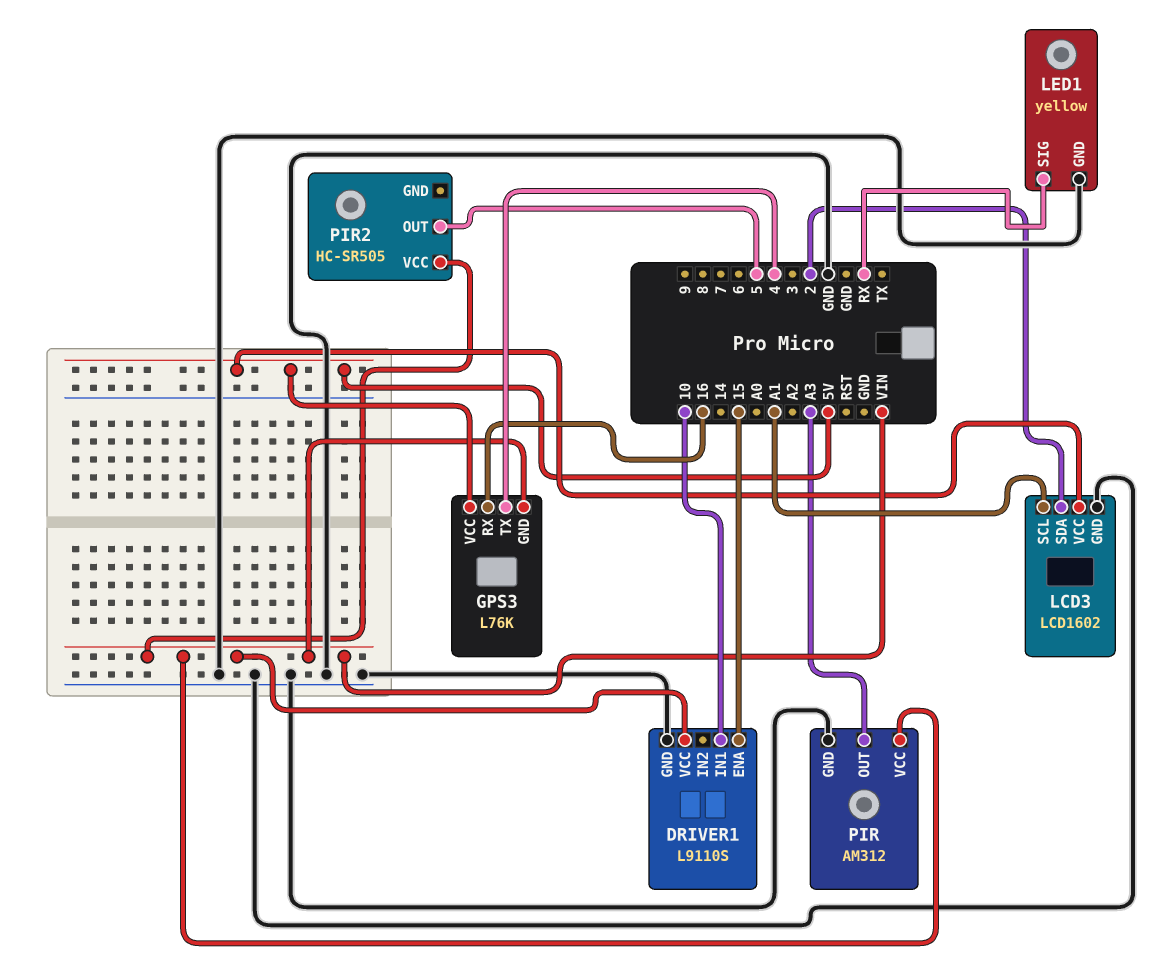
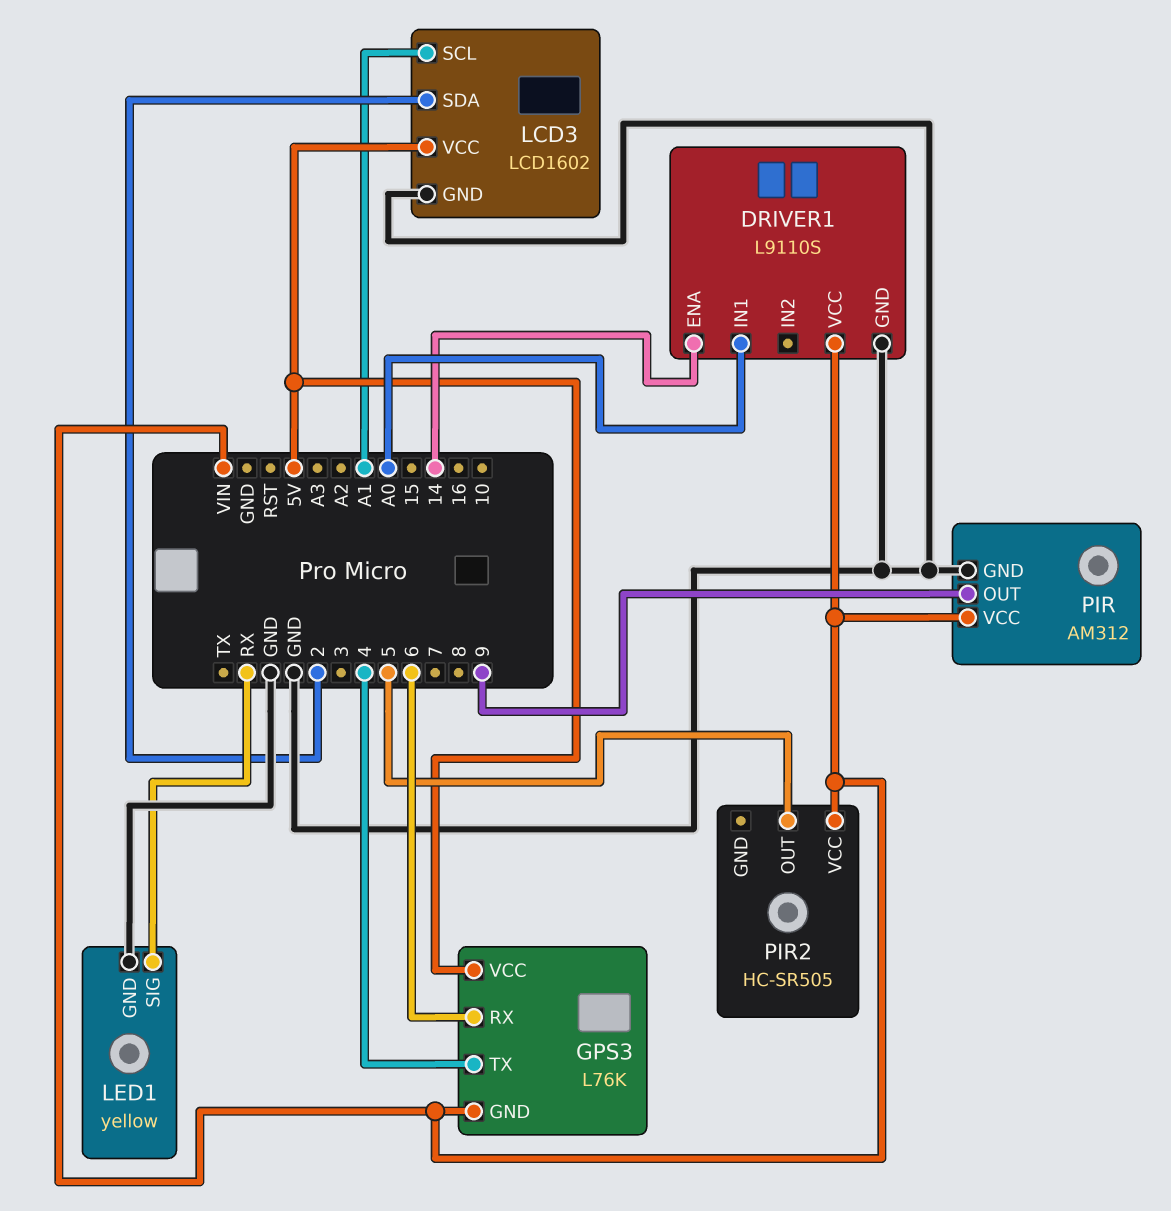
DRIVER1 pin ENA: 15 -> 14
DRIVER1 pin IN1: 10 -> A0
GPS3 pin RX: 16 -> 6
PIR pin OUT: A3 -> 9

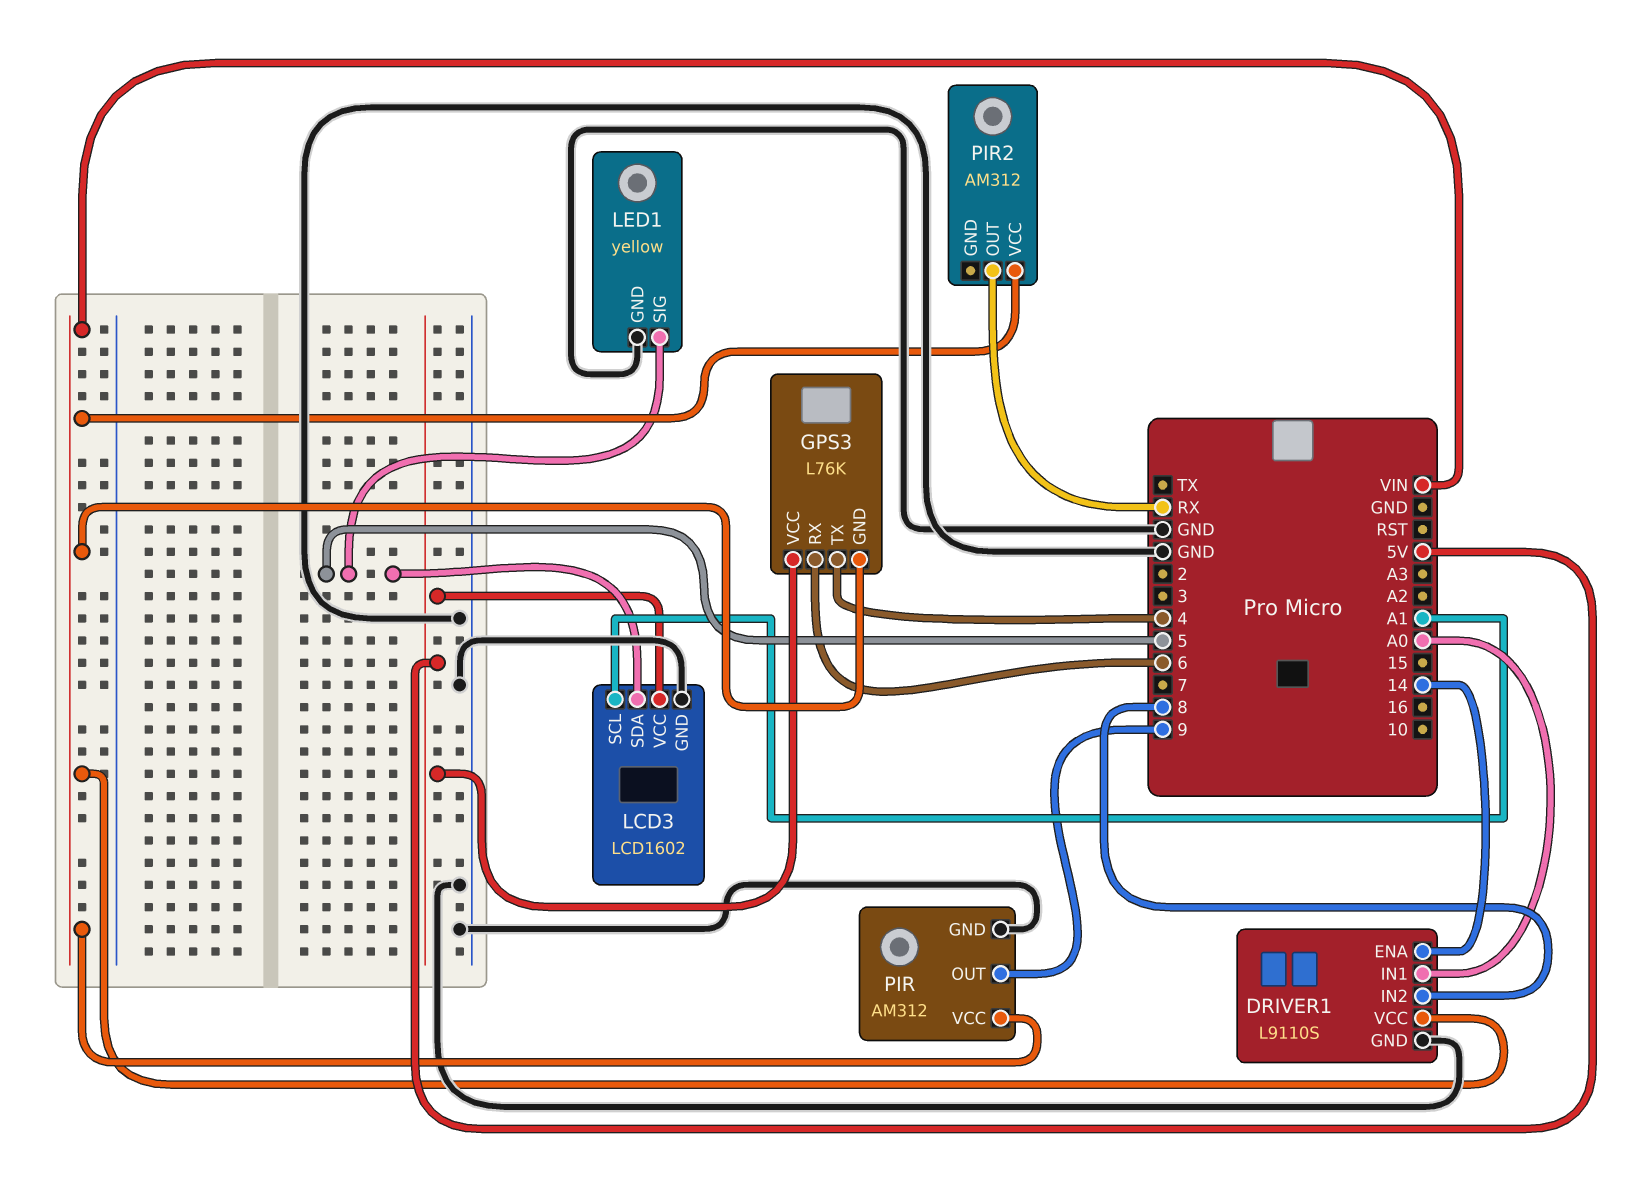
DRIVER1 pin IN2: none -> 8
LCD3 pin SDA: 2 -> 5
LED1 pin SIG: RX -> 5
PIR2: HC-SR505 -> AM312
PIR2 pin OUT: 5 -> RX

